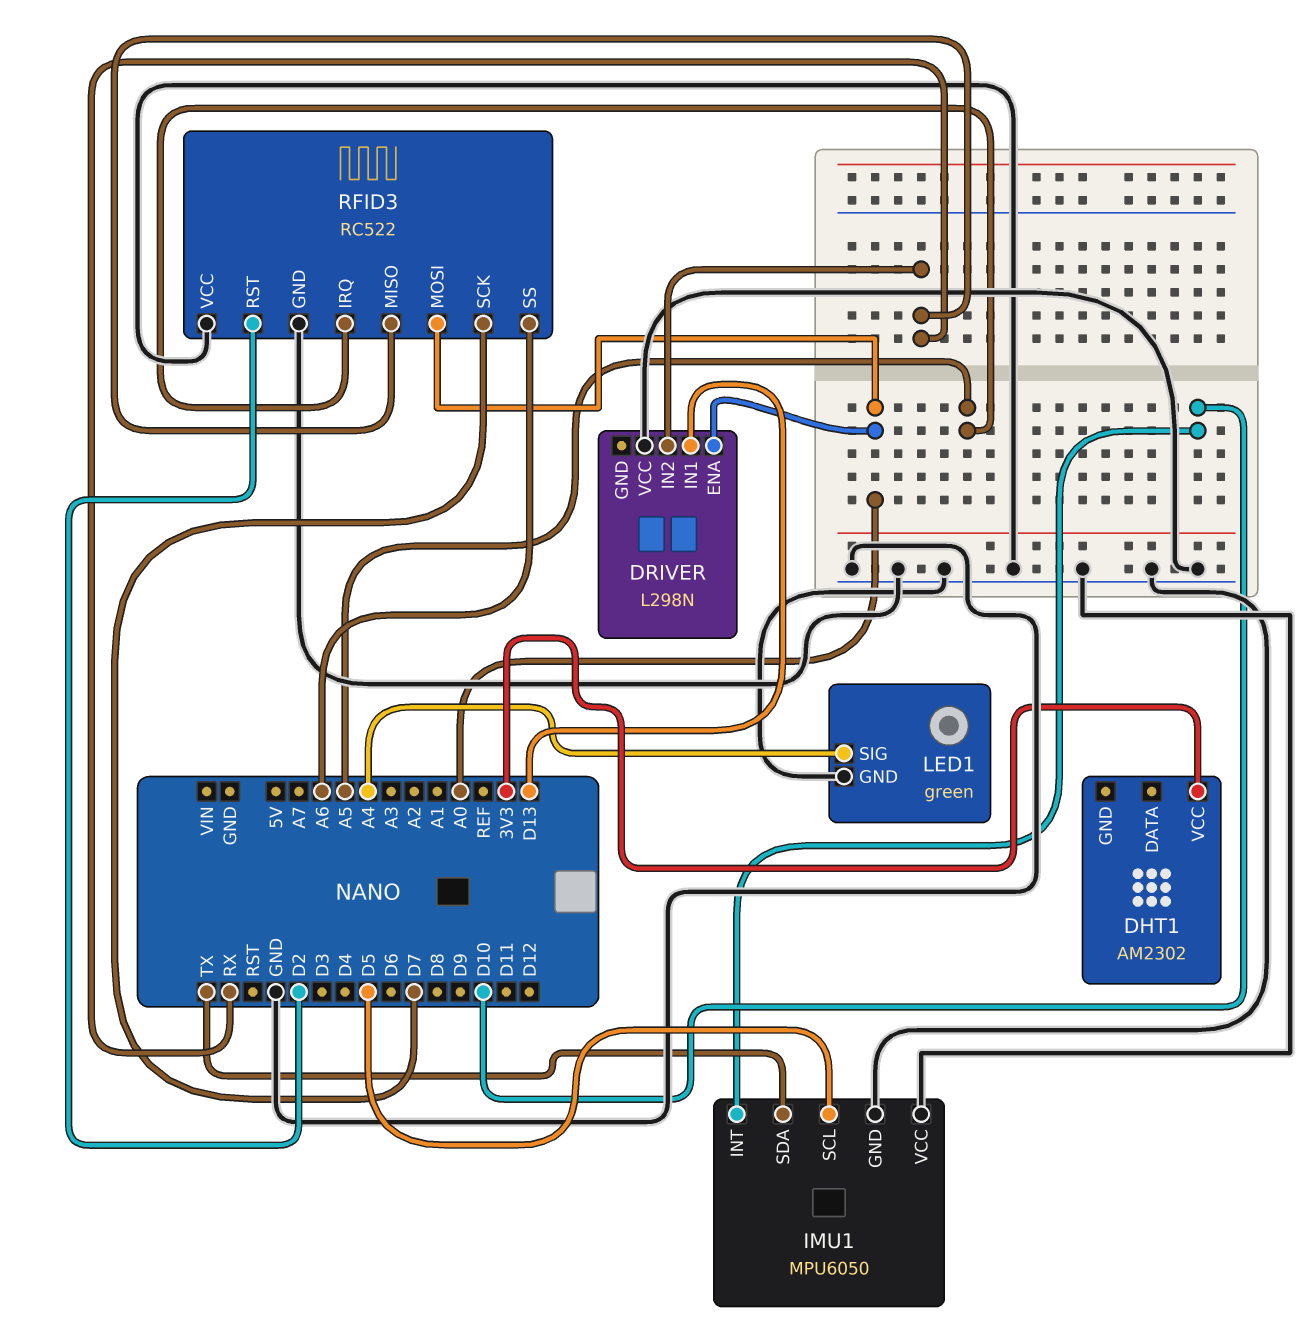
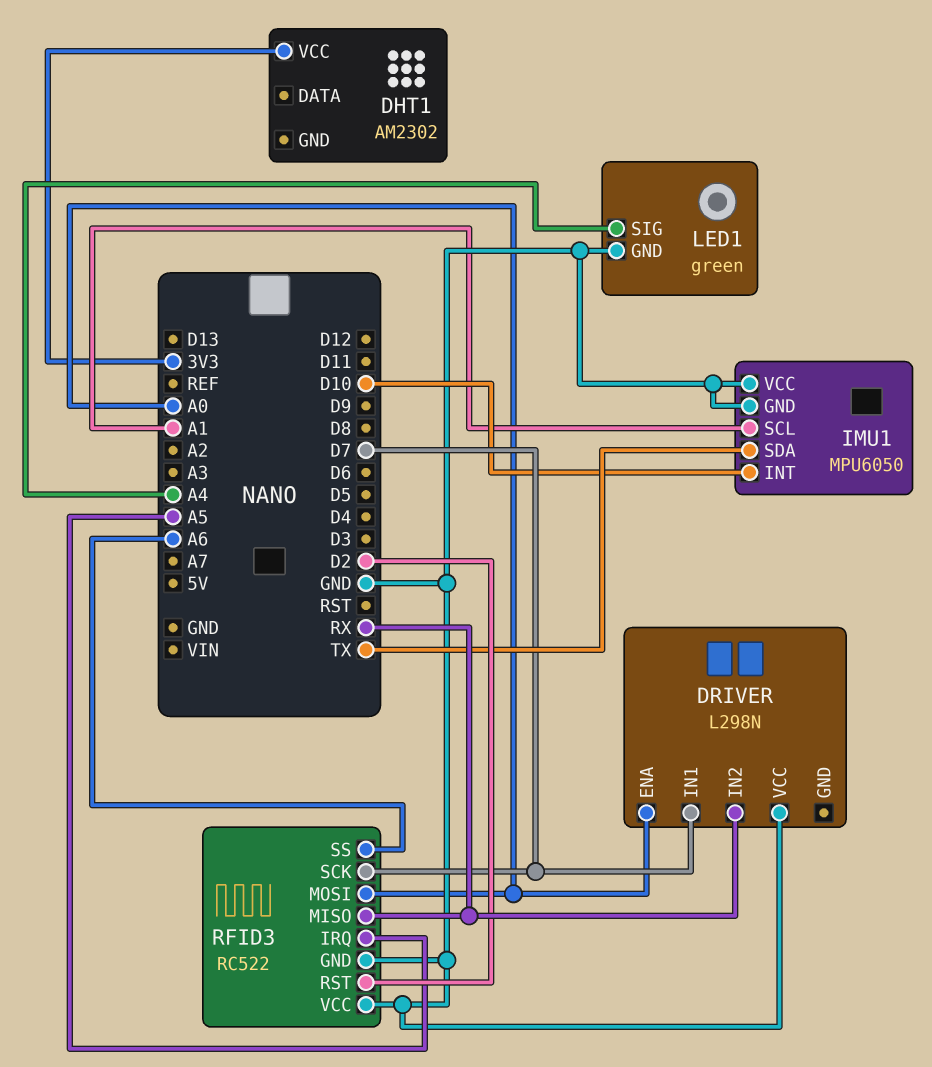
DRIVER pin IN1: D13 -> D7
IMU1 pin SCL: D5 -> A1

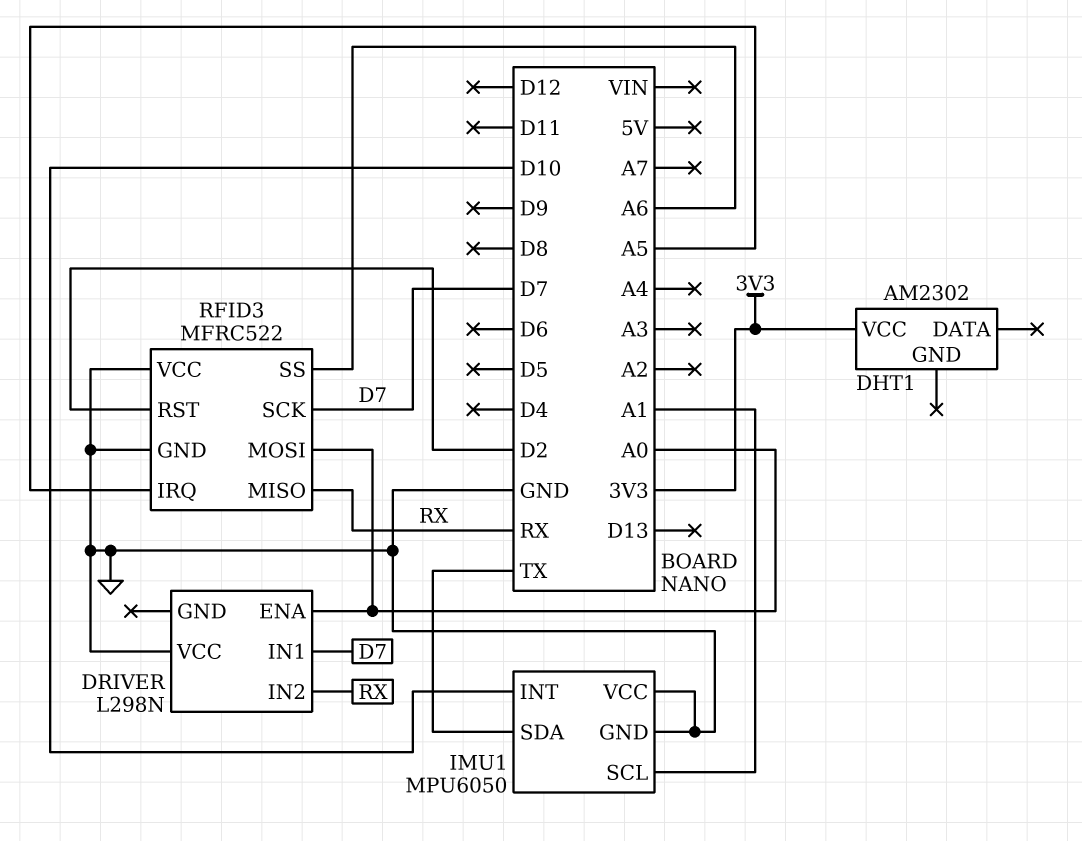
LED1: green -> none
LED1 pin GND: GND -> none
LED1 pin SIG: A4 -> none
RFID3: RC522 -> MFRC522

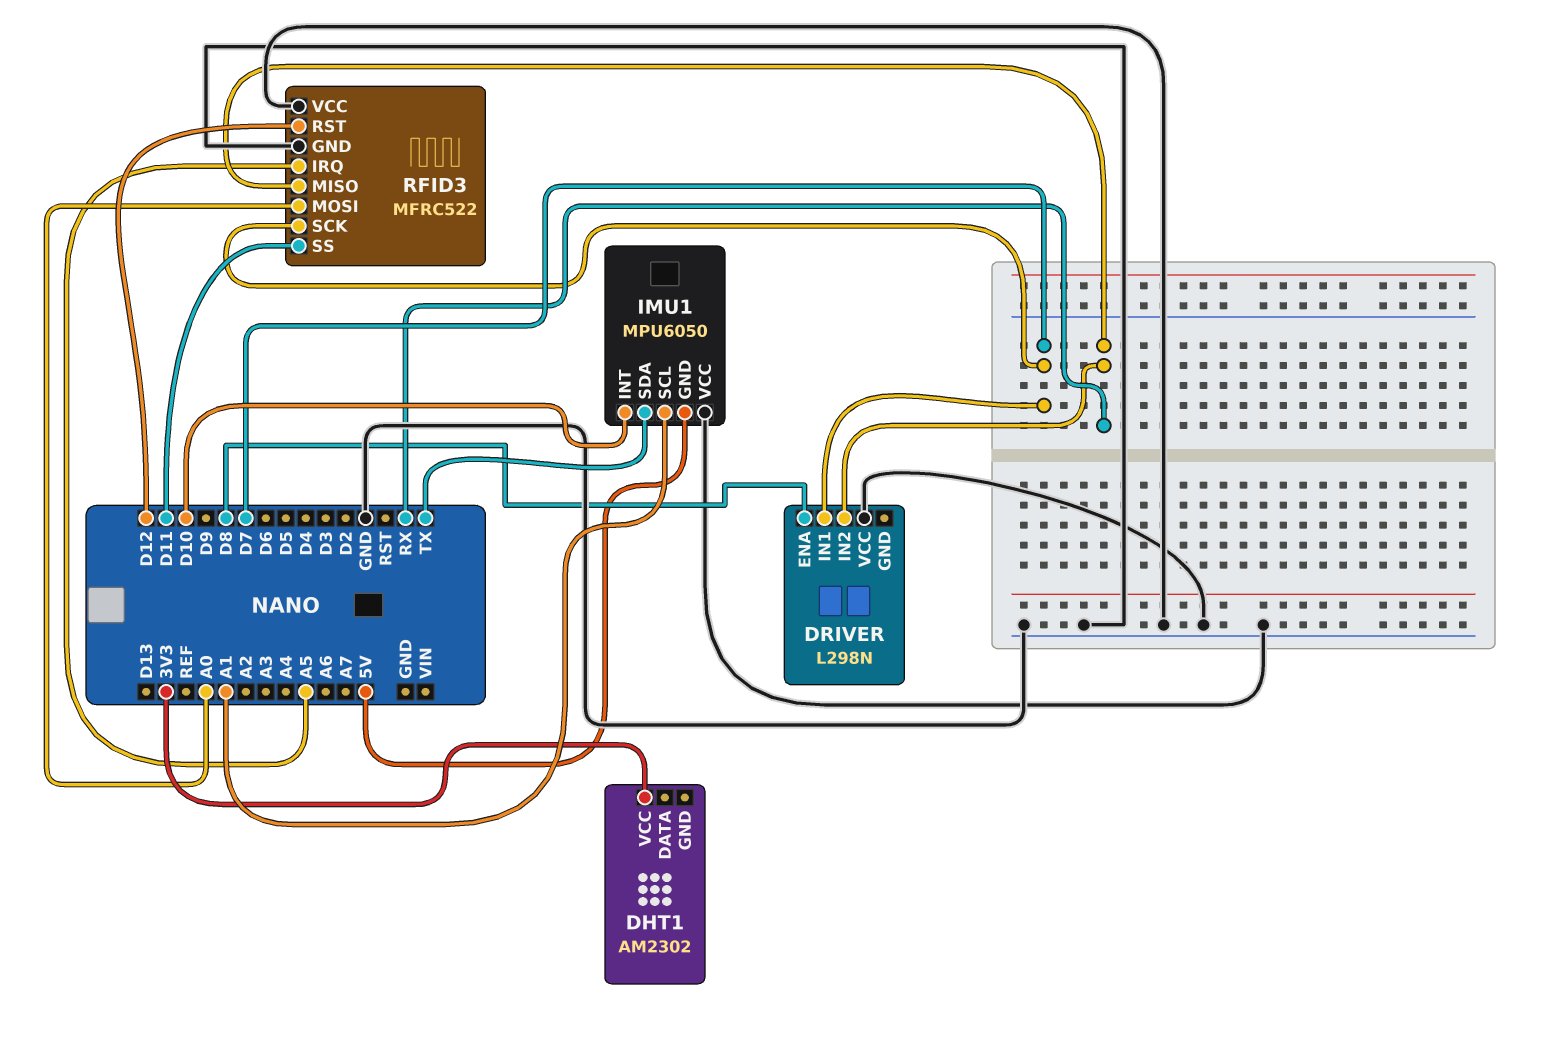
DRIVER pin ENA: A0 -> D8
IMU1 pin GND: GND -> 5V
RFID3 pin RST: D2 -> D12
RFID3 pin SS: A6 -> D11

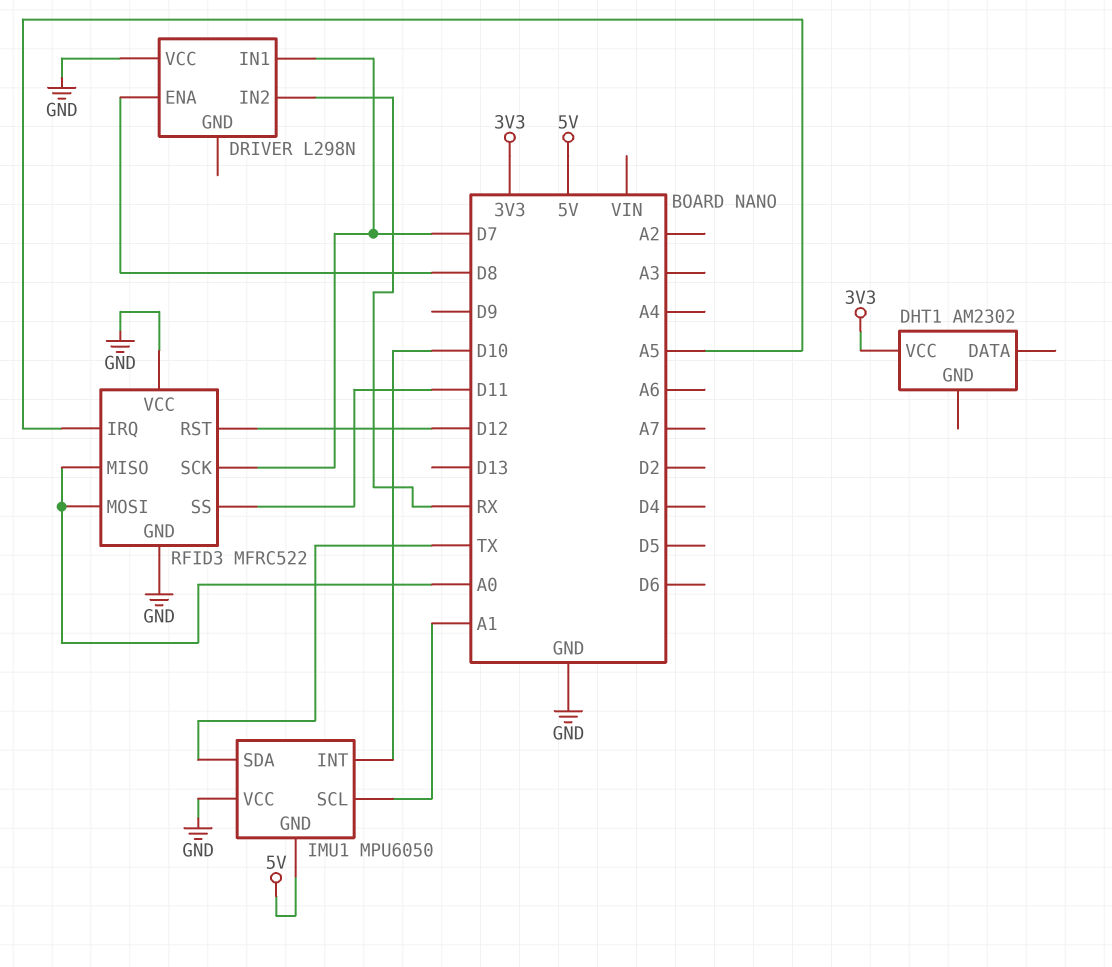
RFID3 pin MISO: RX -> A0

